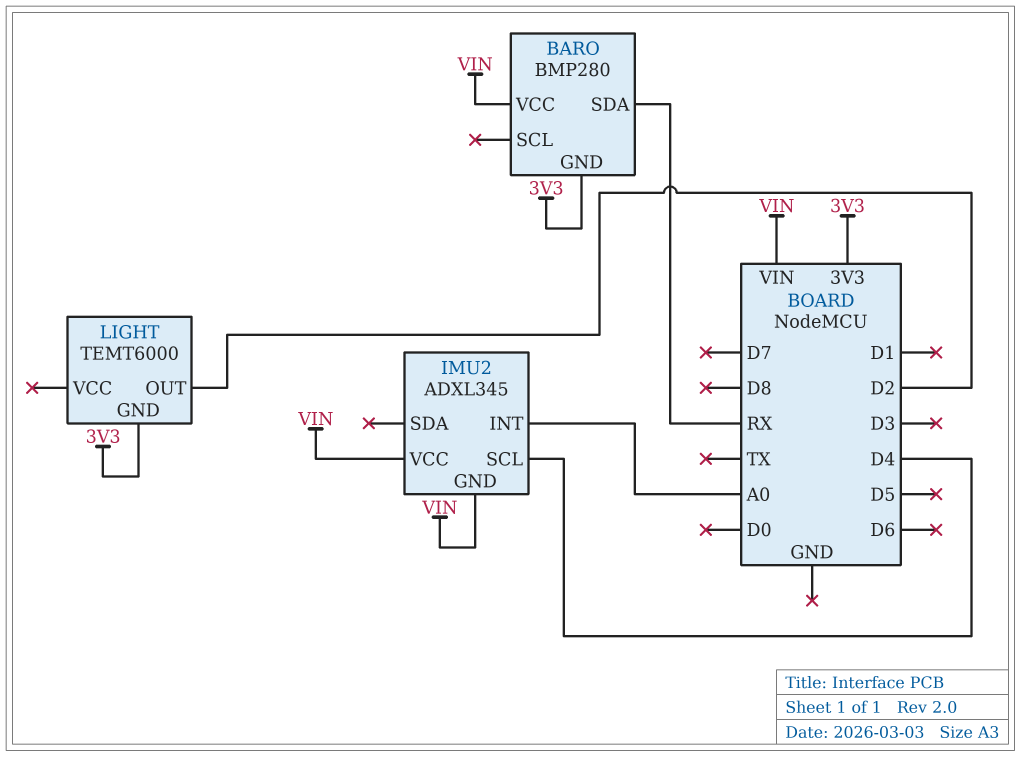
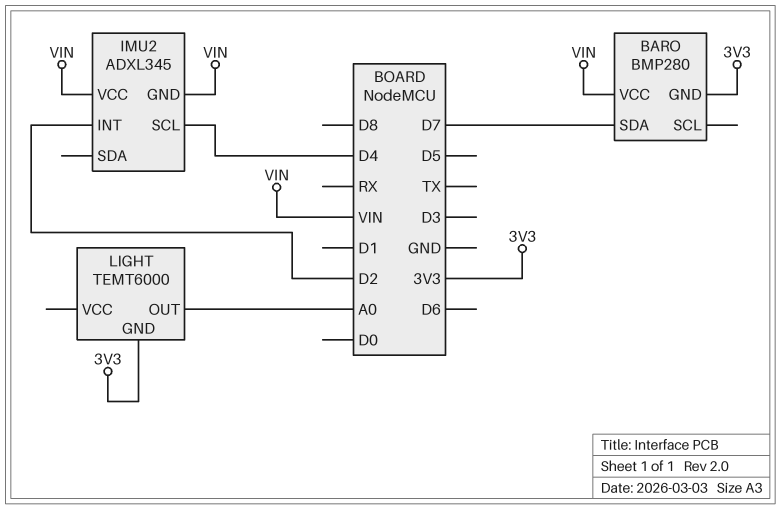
BARO pin SDA: RX -> D7
IMU2 pin INT: A0 -> D2
LIGHT pin OUT: D2 -> A0

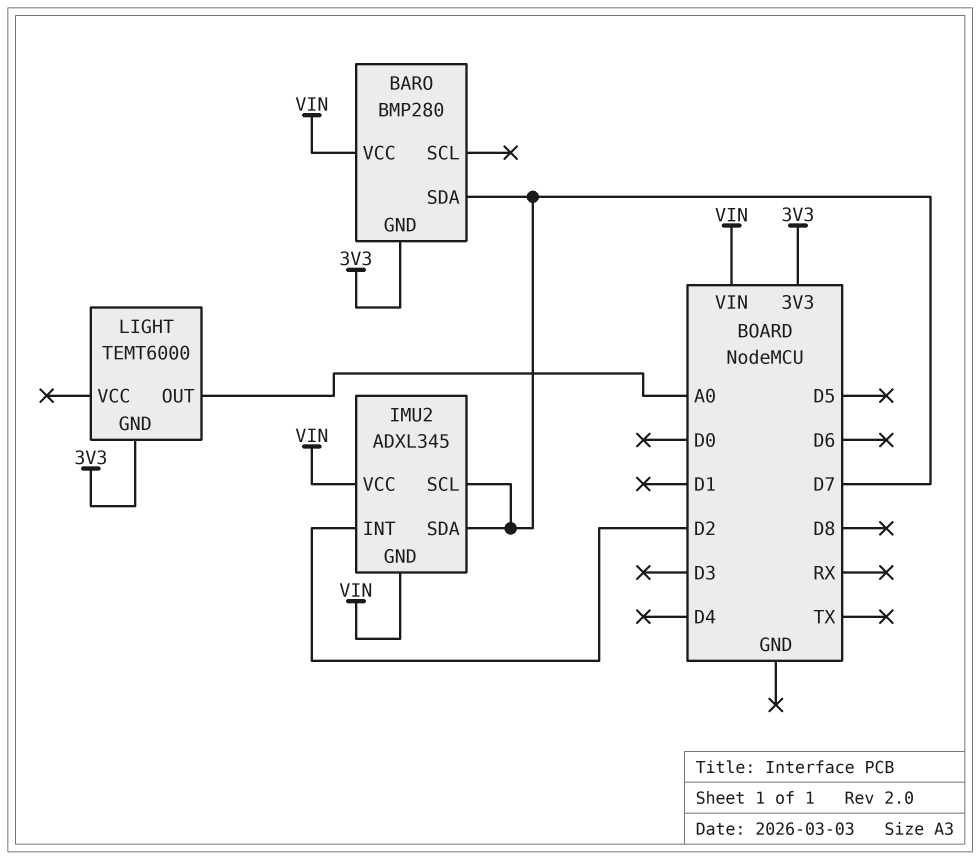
IMU2 pin SCL: D4 -> D7
IMU2 pin SDA: none -> D7

